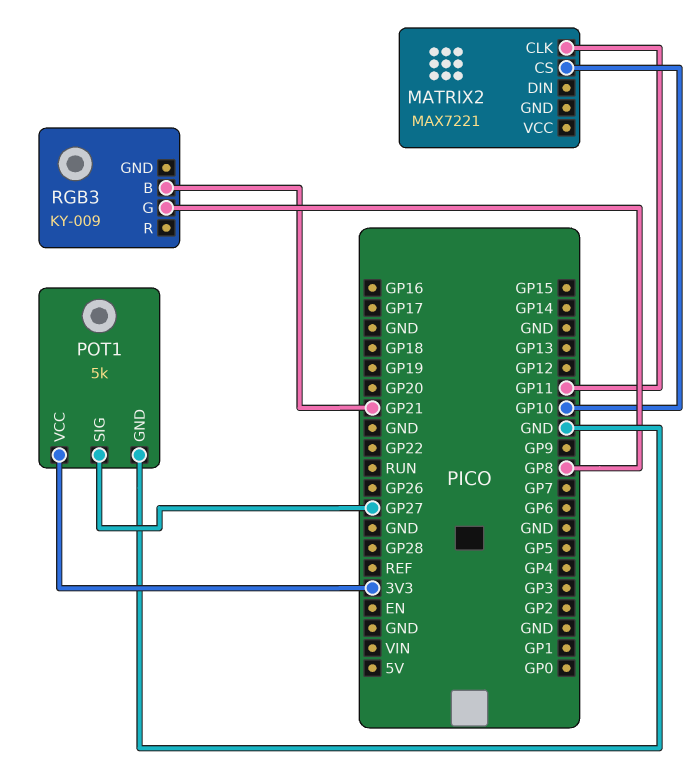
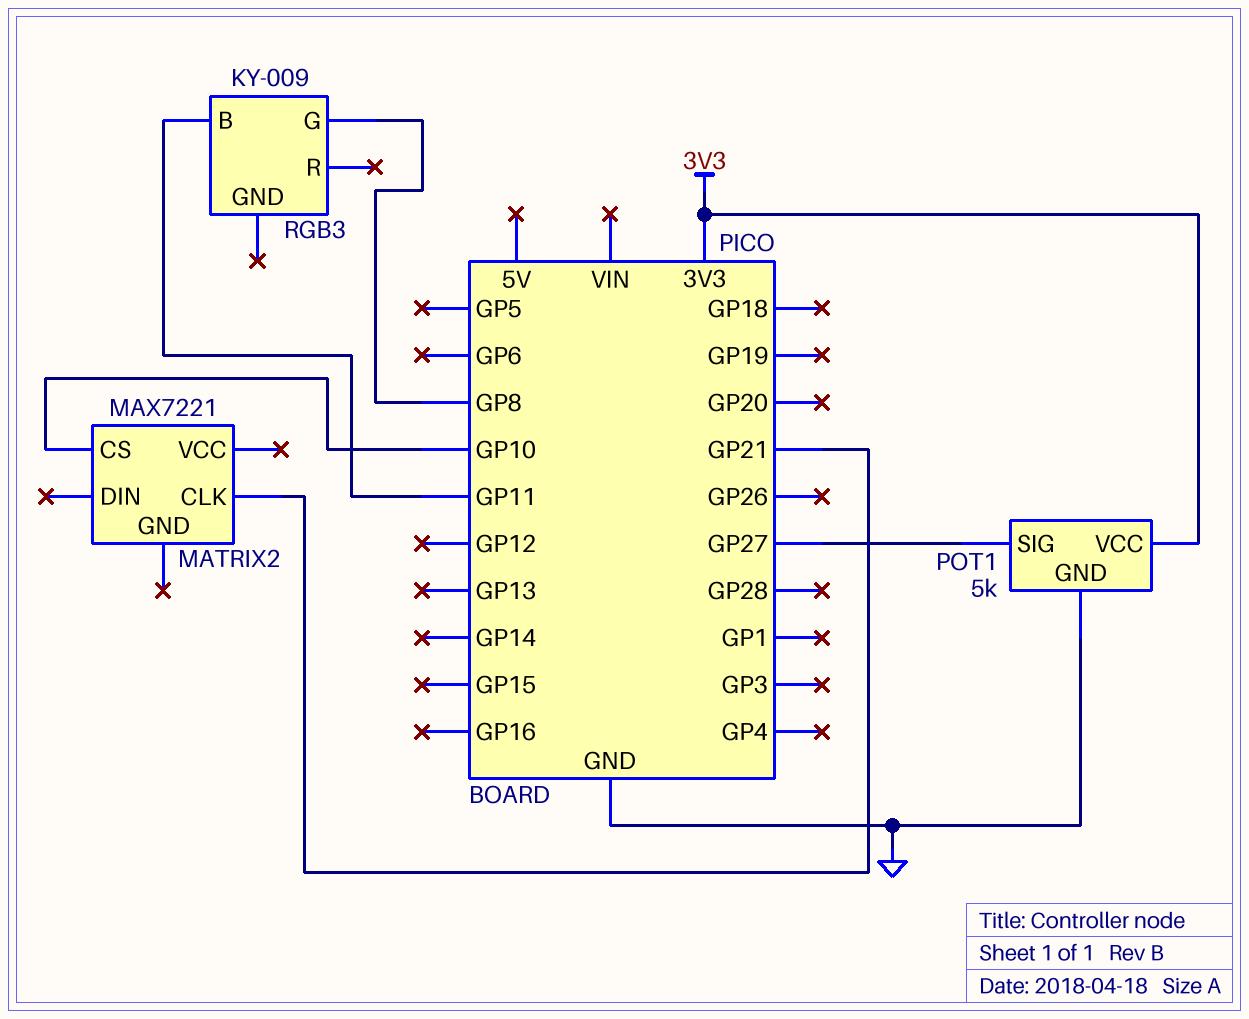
MATRIX2 pin CLK: GP11 -> GP21
RGB3 pin B: GP21 -> GP11

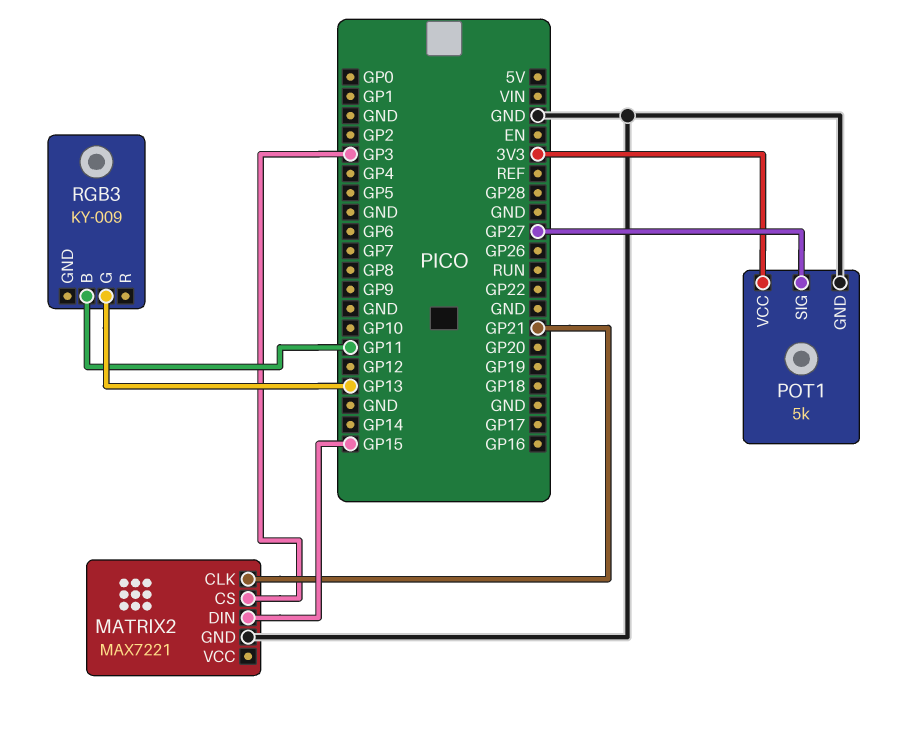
MATRIX2 pin CS: GP10 -> GP3
MATRIX2 pin DIN: none -> GP15
MATRIX2 pin GND: none -> GND
RGB3 pin G: GP8 -> GP13

